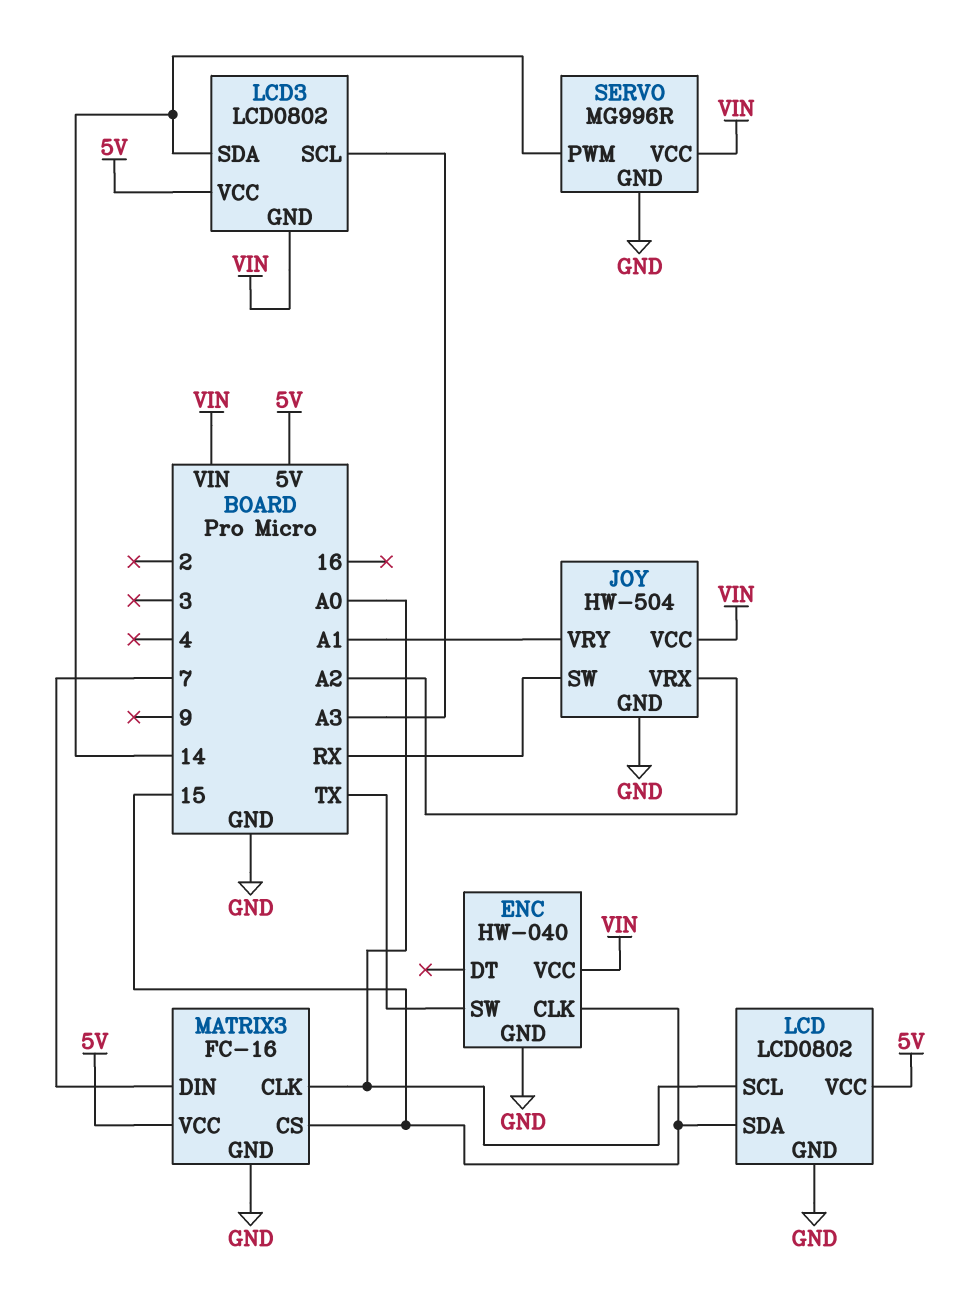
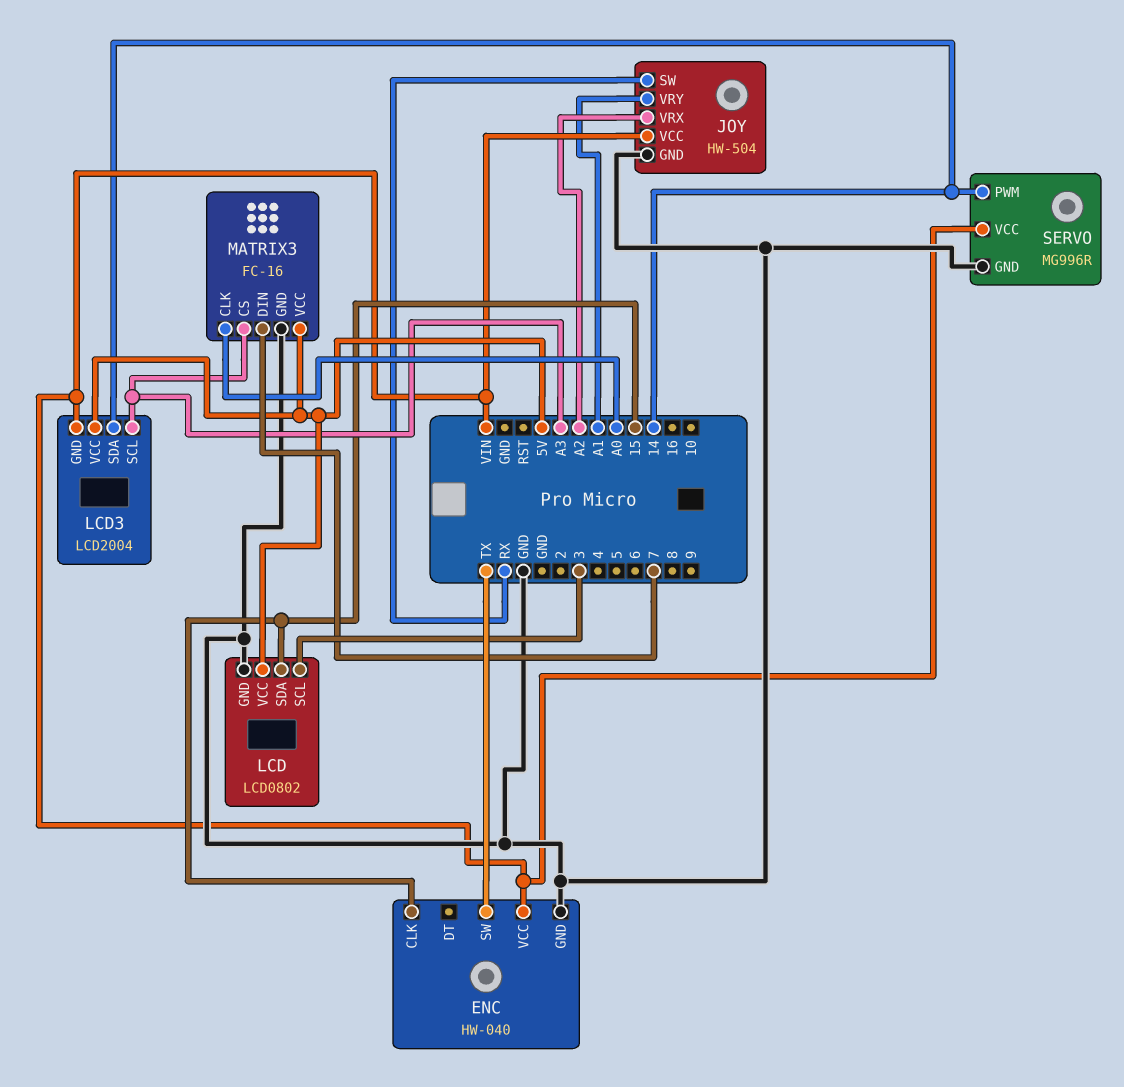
LCD pin SCL: A0 -> 3
LCD3: LCD0802 -> LCD2004
MATRIX3 pin CS: 15 -> A3

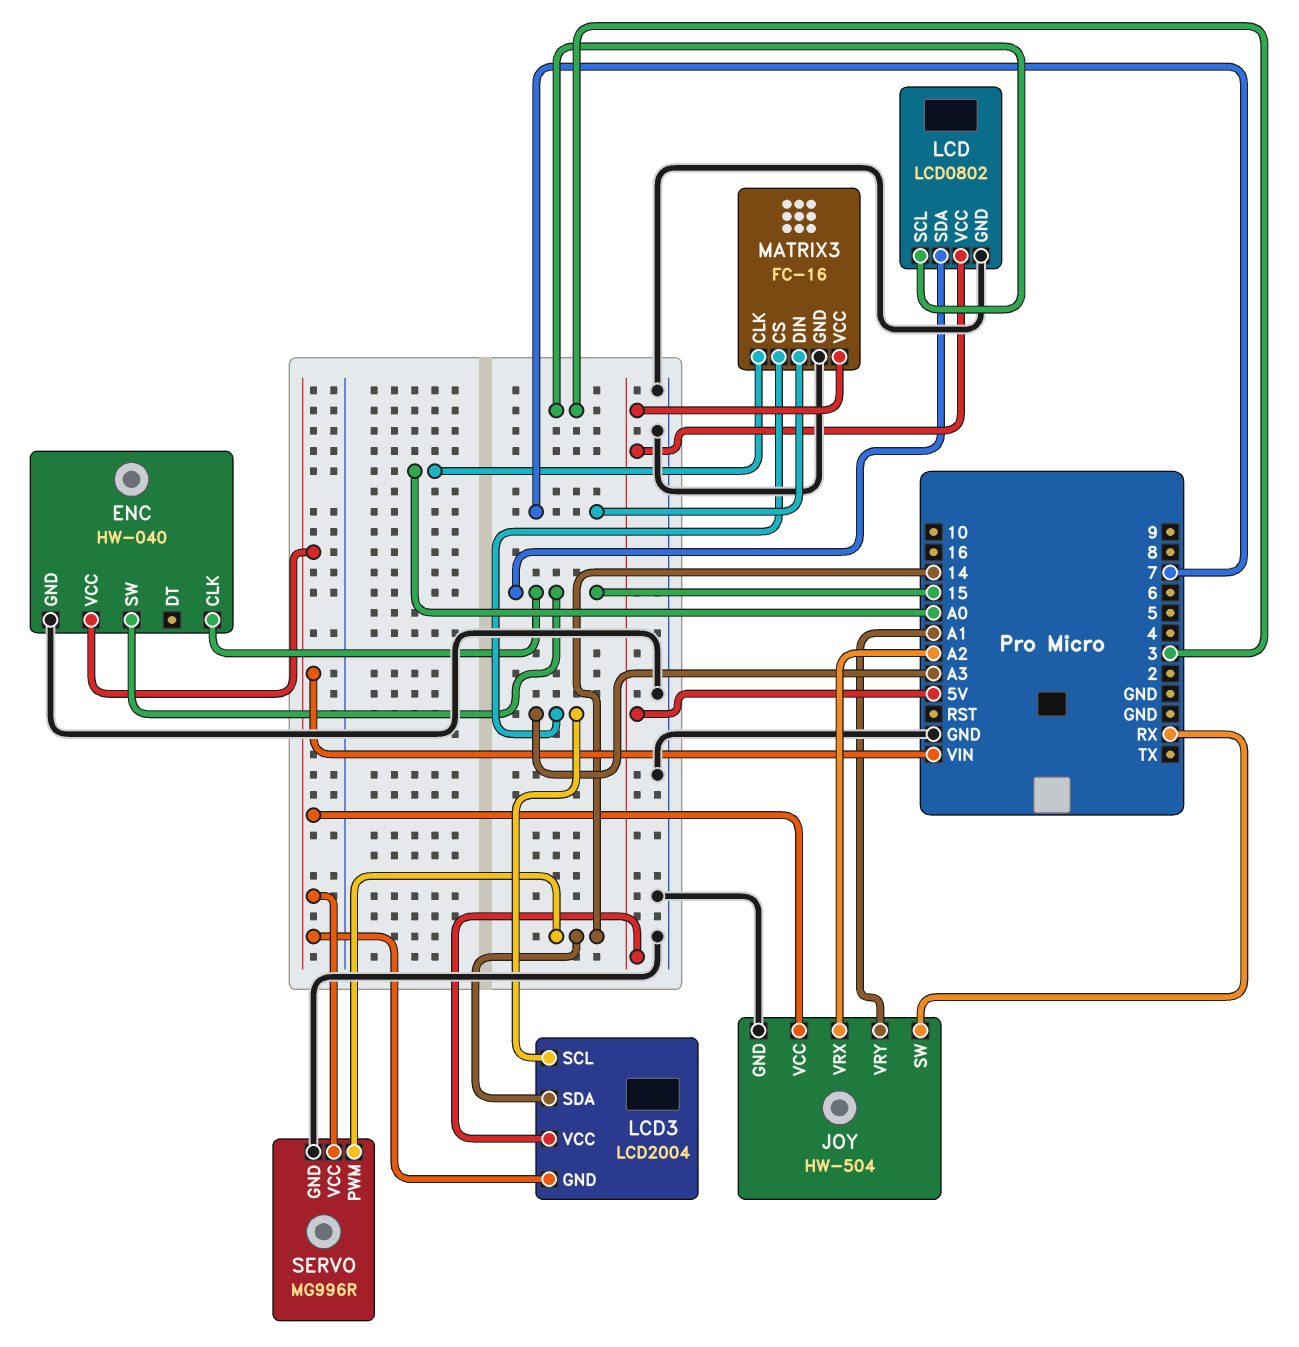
ENC pin SW: TX -> 15

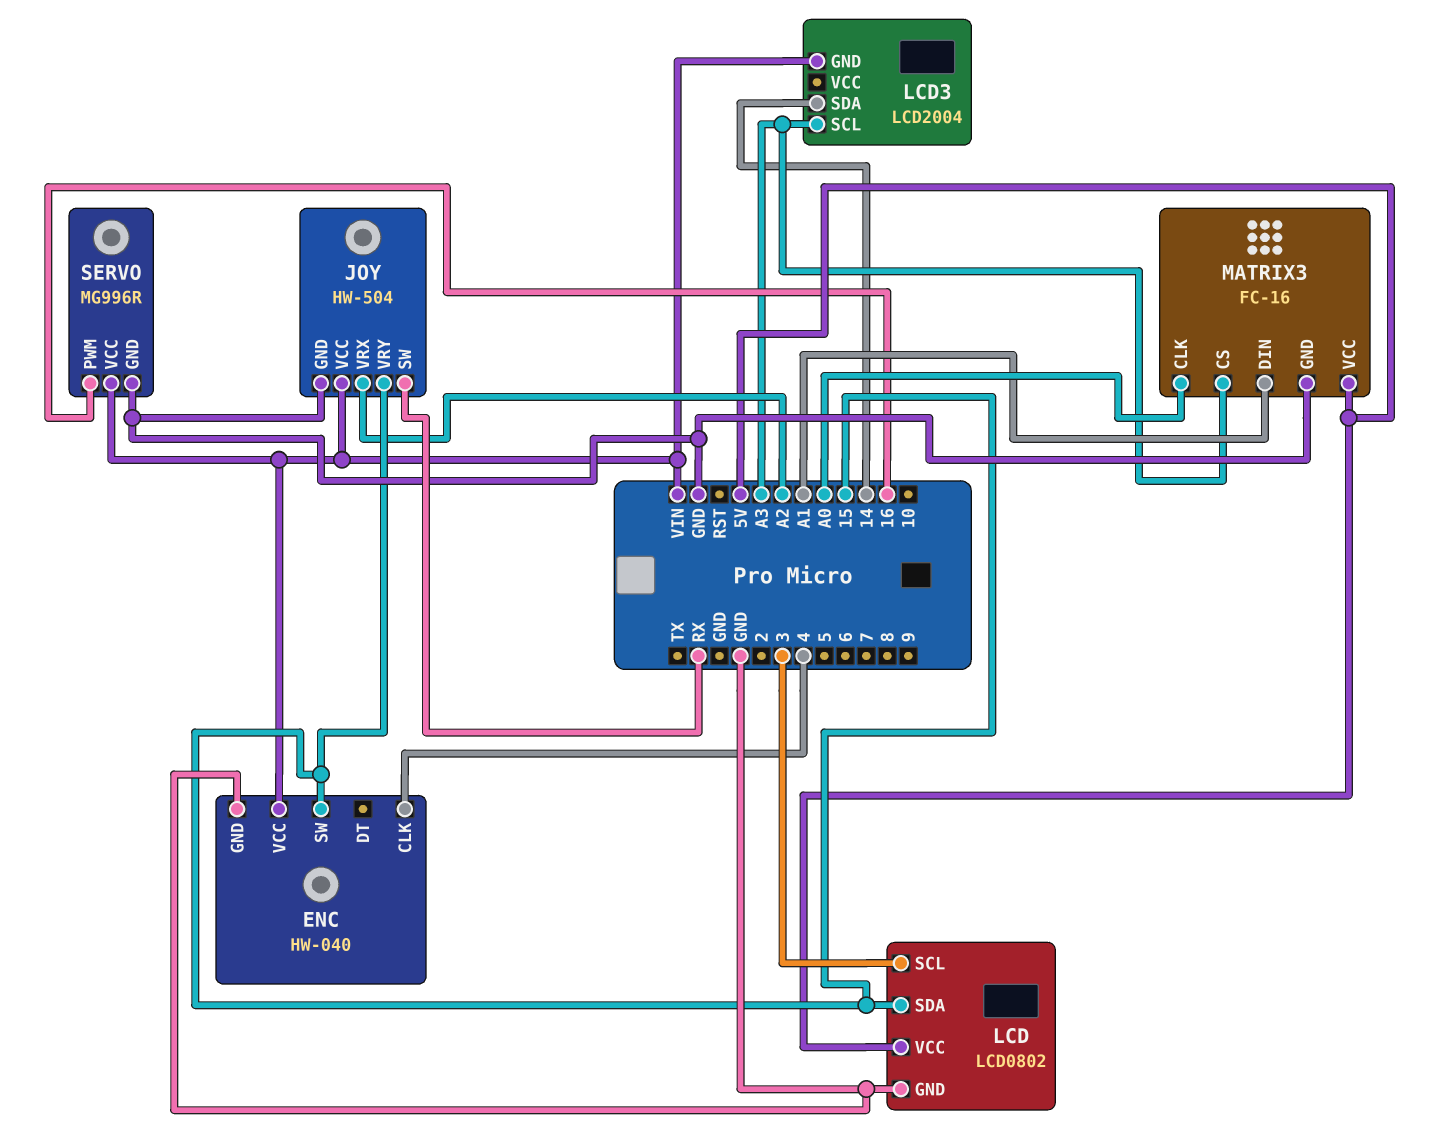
ENC pin CLK: 15 -> 4
JOY pin VRY: A1 -> 15
LCD3 pin VCC: 5V -> none
MATRIX3 pin DIN: 7 -> A1
SERVO pin PWM: 14 -> 16

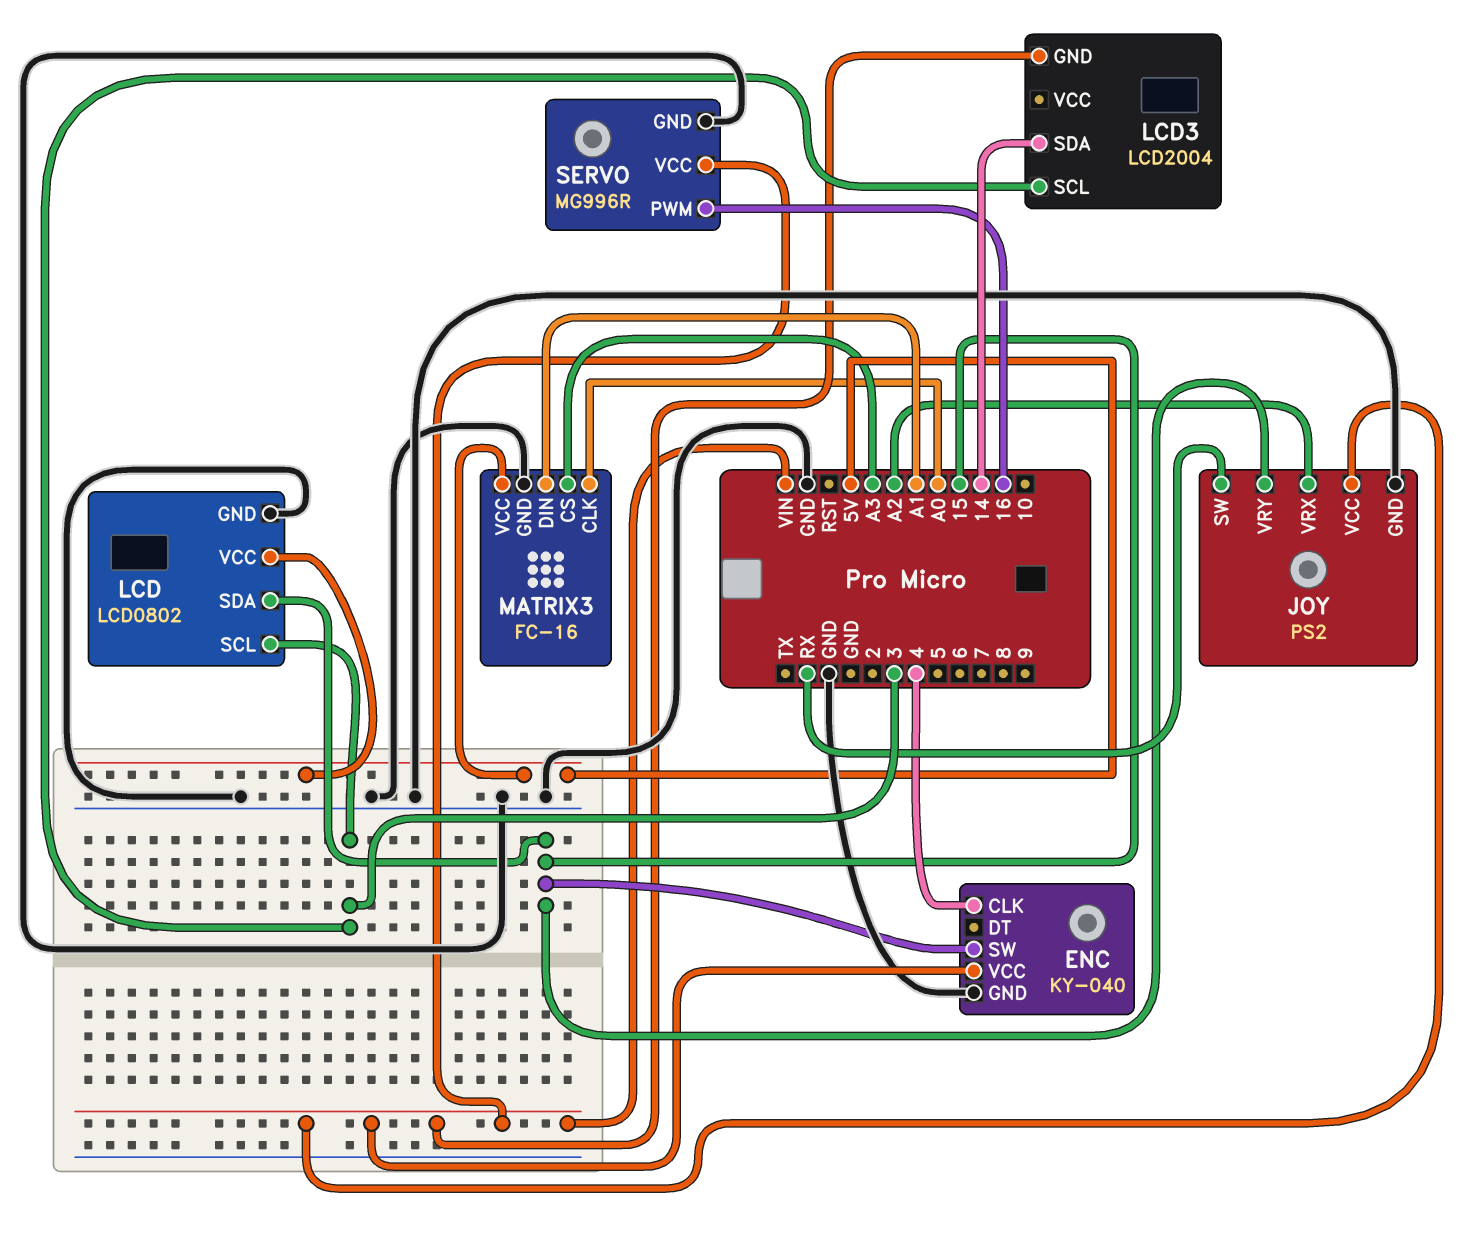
ENC: HW-040 -> KY-040
JOY: HW-504 -> PS2
LCD3 pin SCL: A3 -> 3

